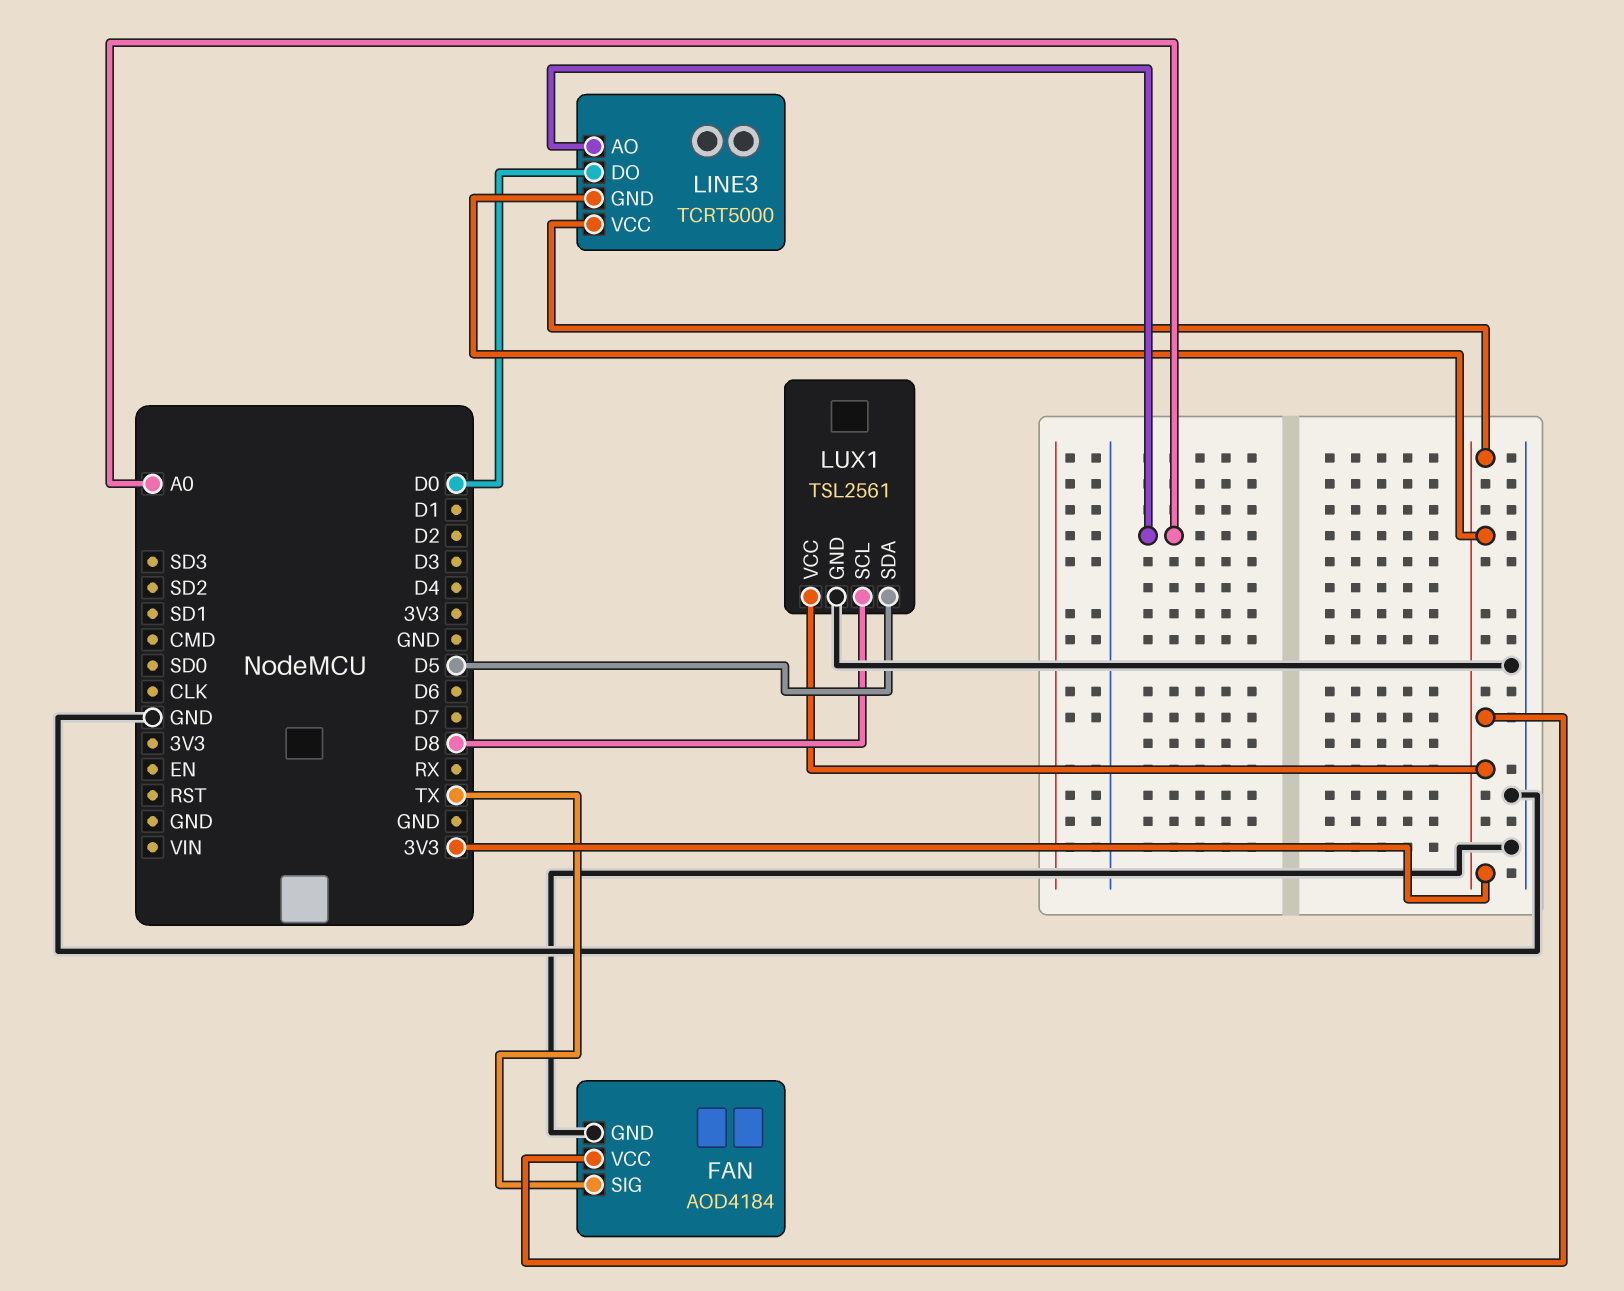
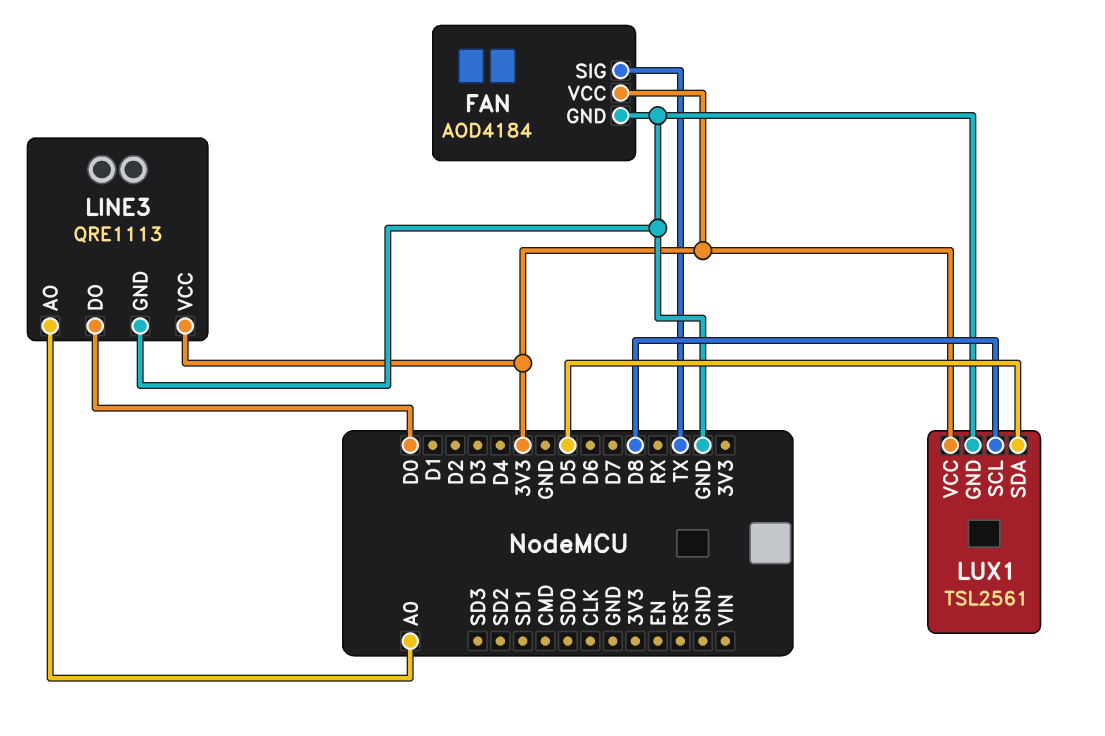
LINE3: TCRT5000 -> QRE1113
LINE3 pin GND: 3V3 -> GND

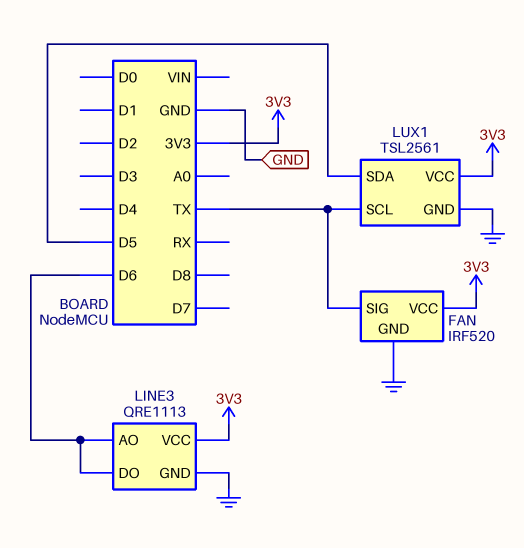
FAN: AOD4184 -> IRF520
LINE3 pin AO: A0 -> D6
LINE3 pin DO: D0 -> D6
LUX1 pin SCL: D8 -> TX

